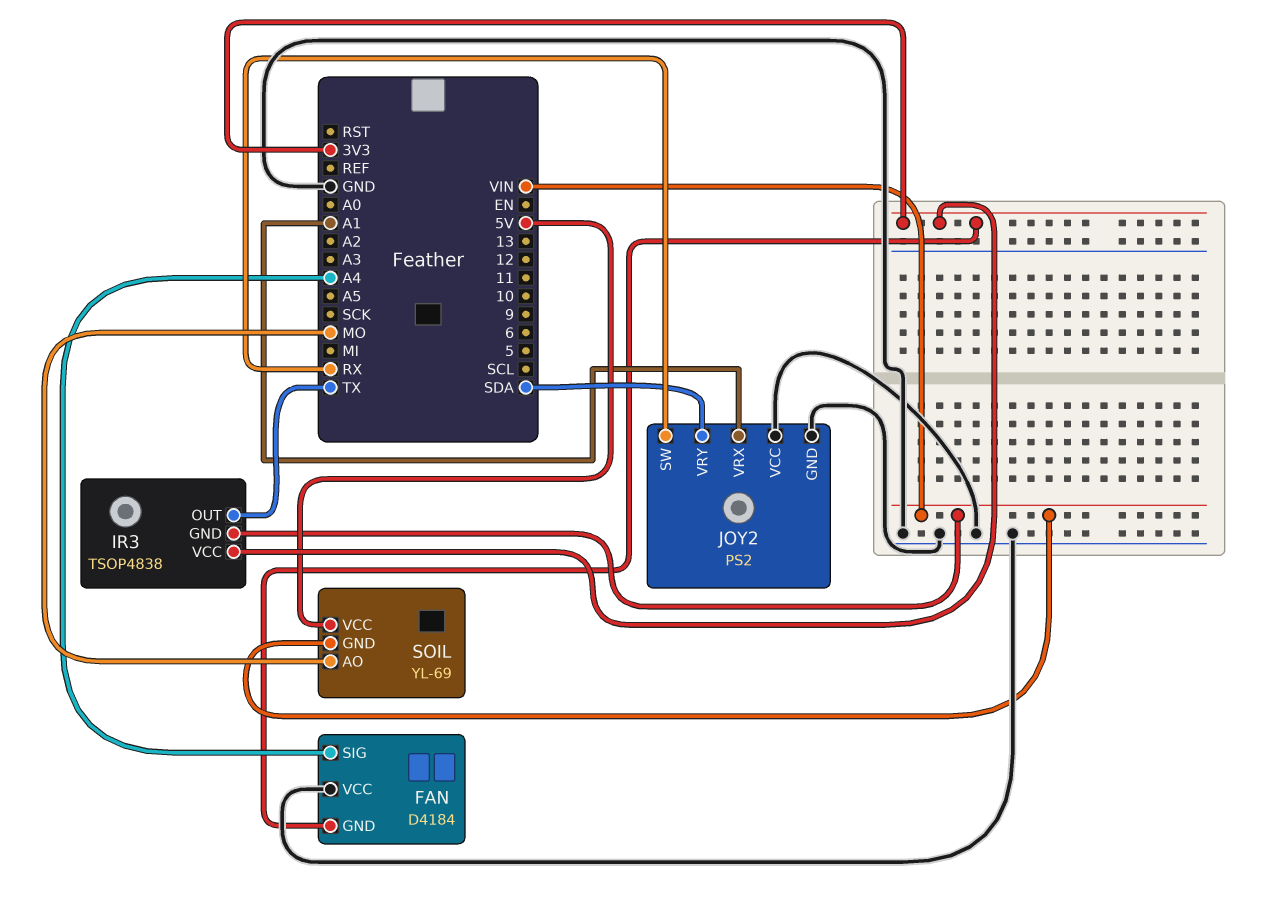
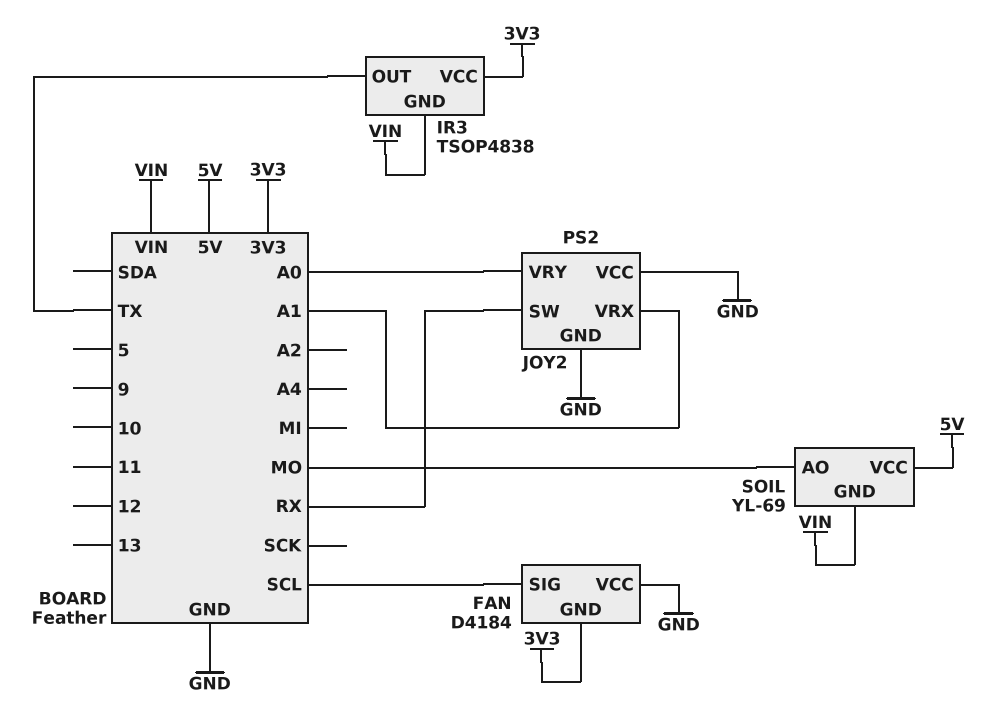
FAN pin SIG: A4 -> SCL
JOY2 pin VRY: SDA -> A0

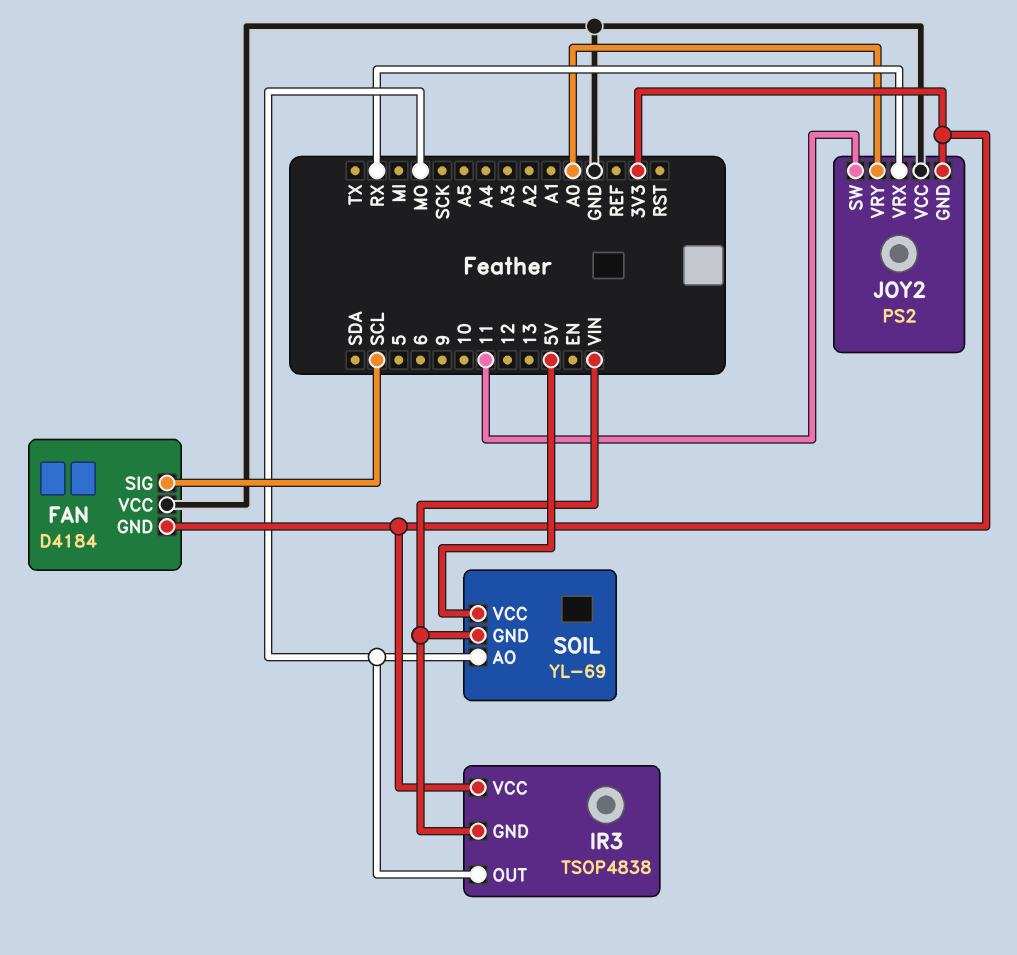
IR3 pin OUT: TX -> MO
JOY2 pin GND: GND -> 3V3
JOY2 pin SW: RX -> 11
JOY2 pin VRX: A1 -> RX

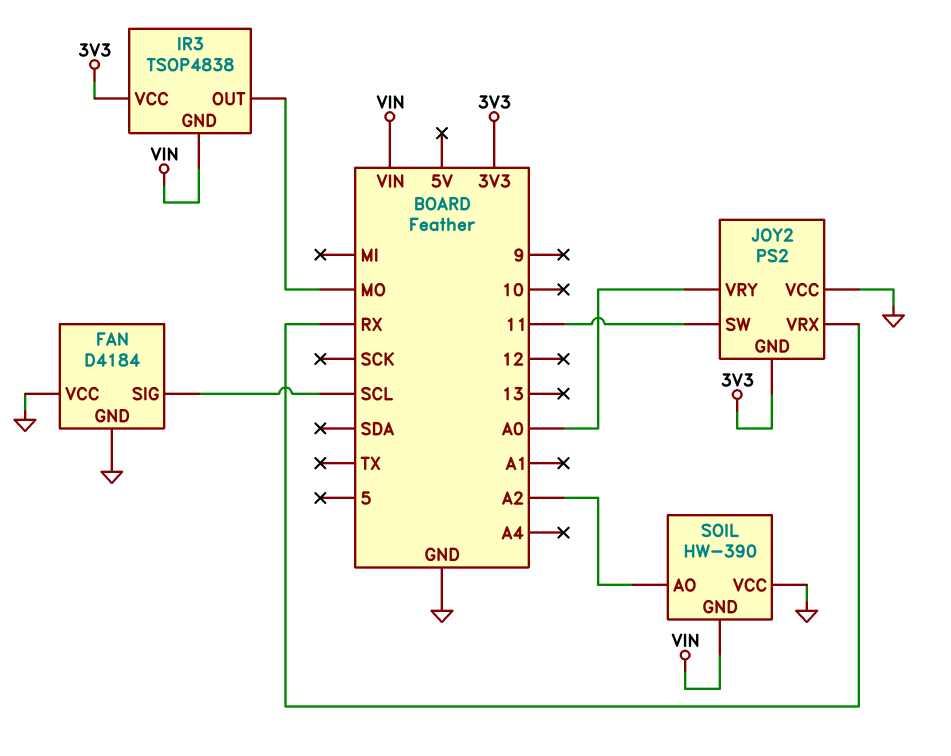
FAN pin GND: 3V3 -> GND
SOIL: YL-69 -> HW-390
SOIL pin AO: MO -> A2
SOIL pin VCC: 5V -> GND

